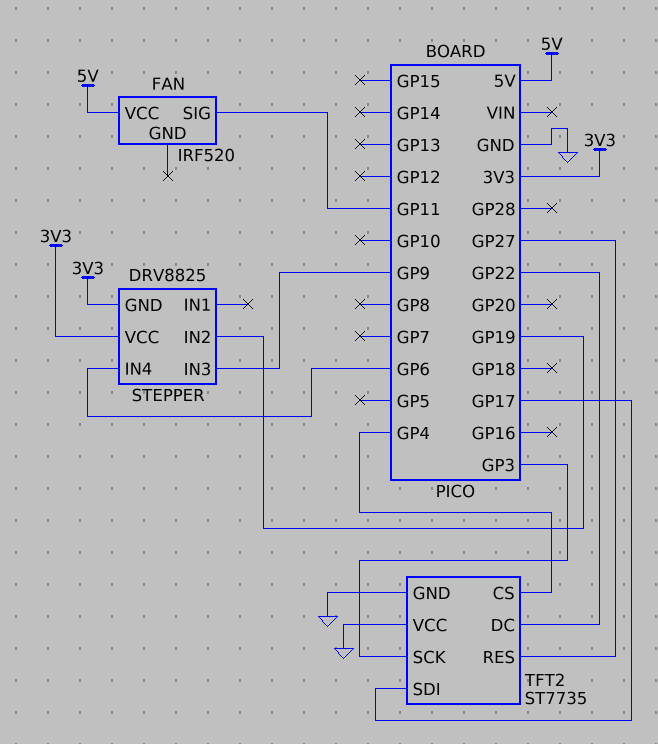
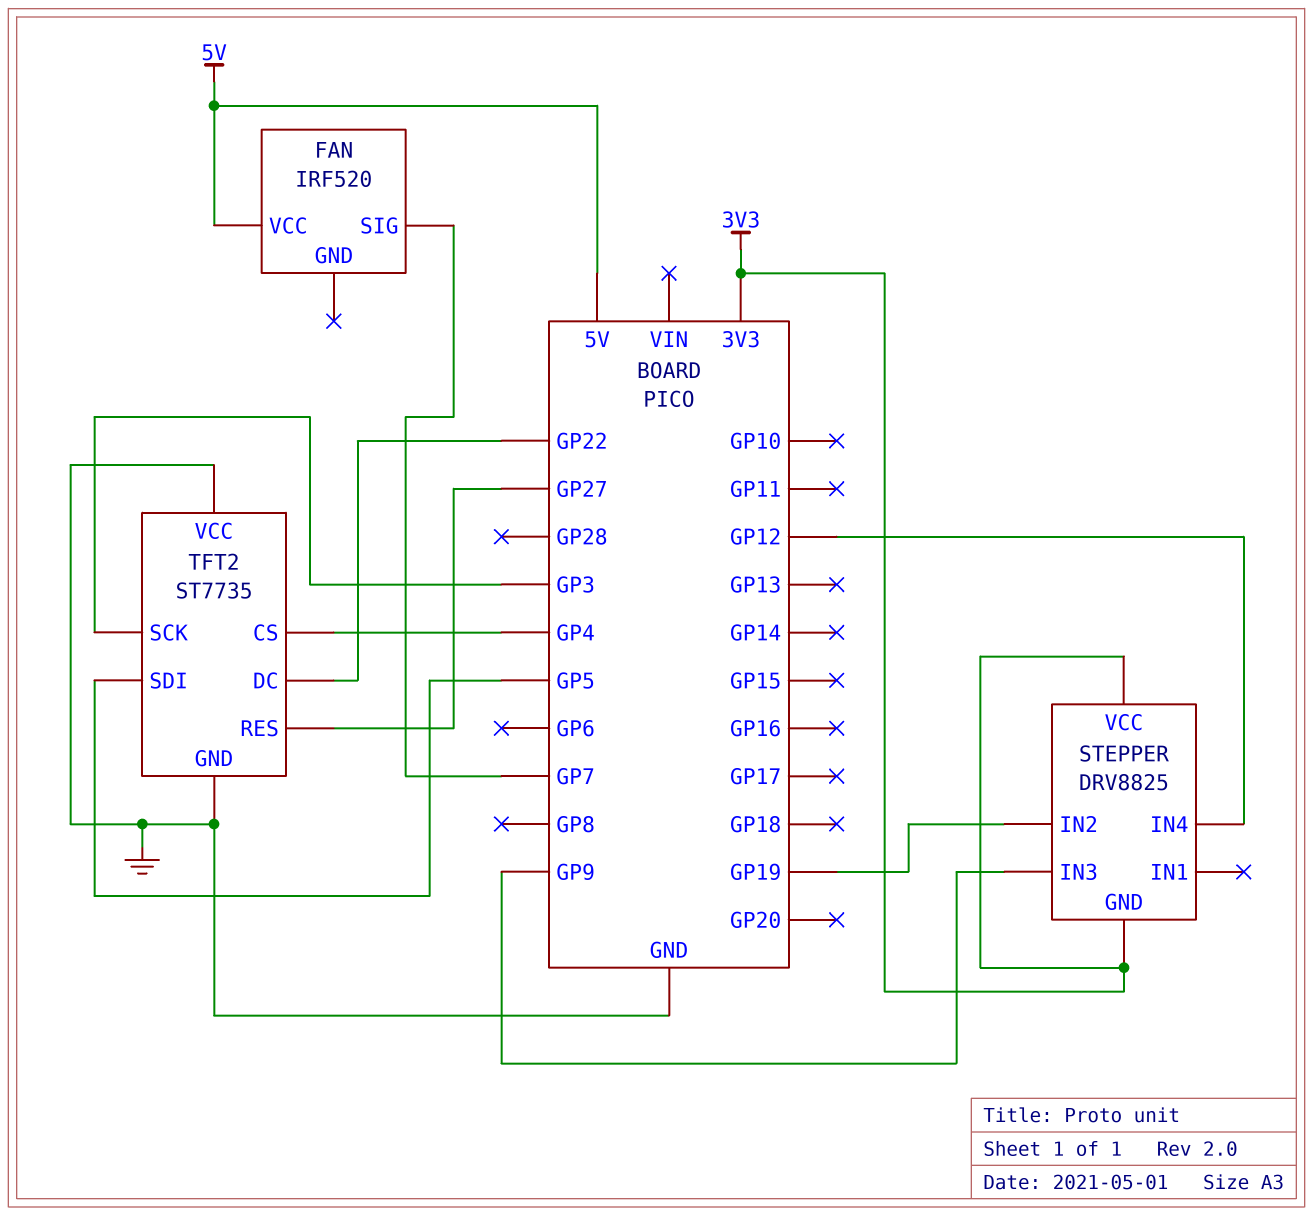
FAN pin SIG: GP11 -> GP7
STEPPER pin IN4: GP6 -> GP12
TFT2 pin SDI: GP17 -> GP5

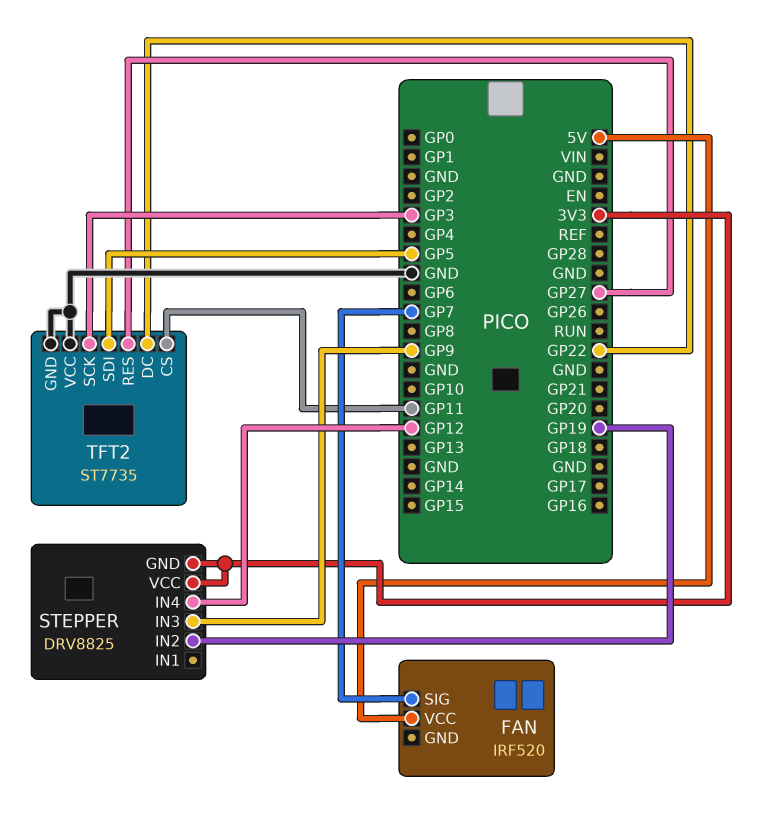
TFT2 pin CS: GP4 -> GP11

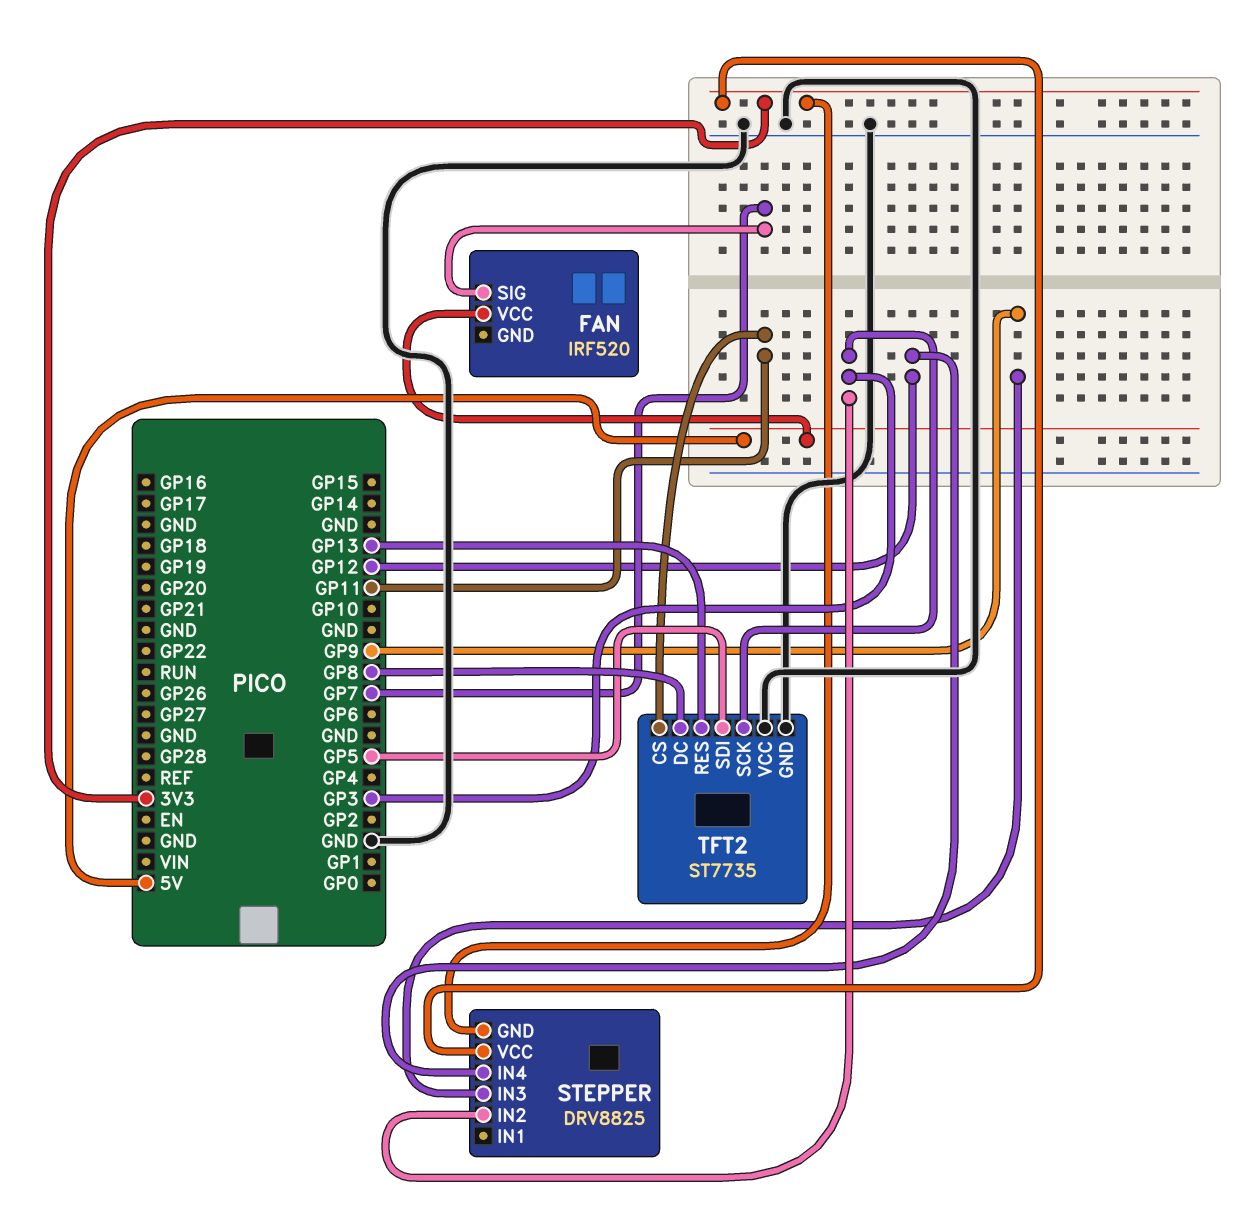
STEPPER pin IN2: GP19 -> GP3
TFT2 pin DC: GP22 -> GP8
TFT2 pin RES: GP27 -> GP13

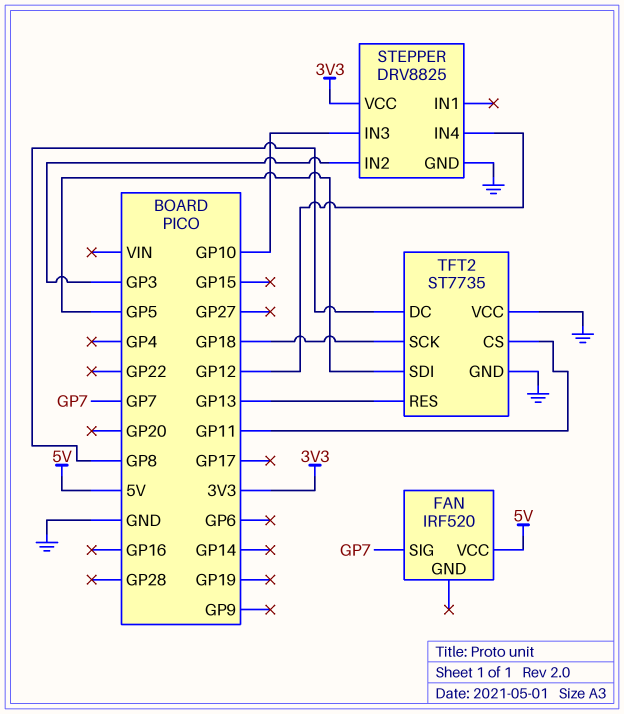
STEPPER pin GND: 3V3 -> GND
STEPPER pin IN3: GP9 -> GP10
TFT2 pin SCK: GP3 -> GP18

